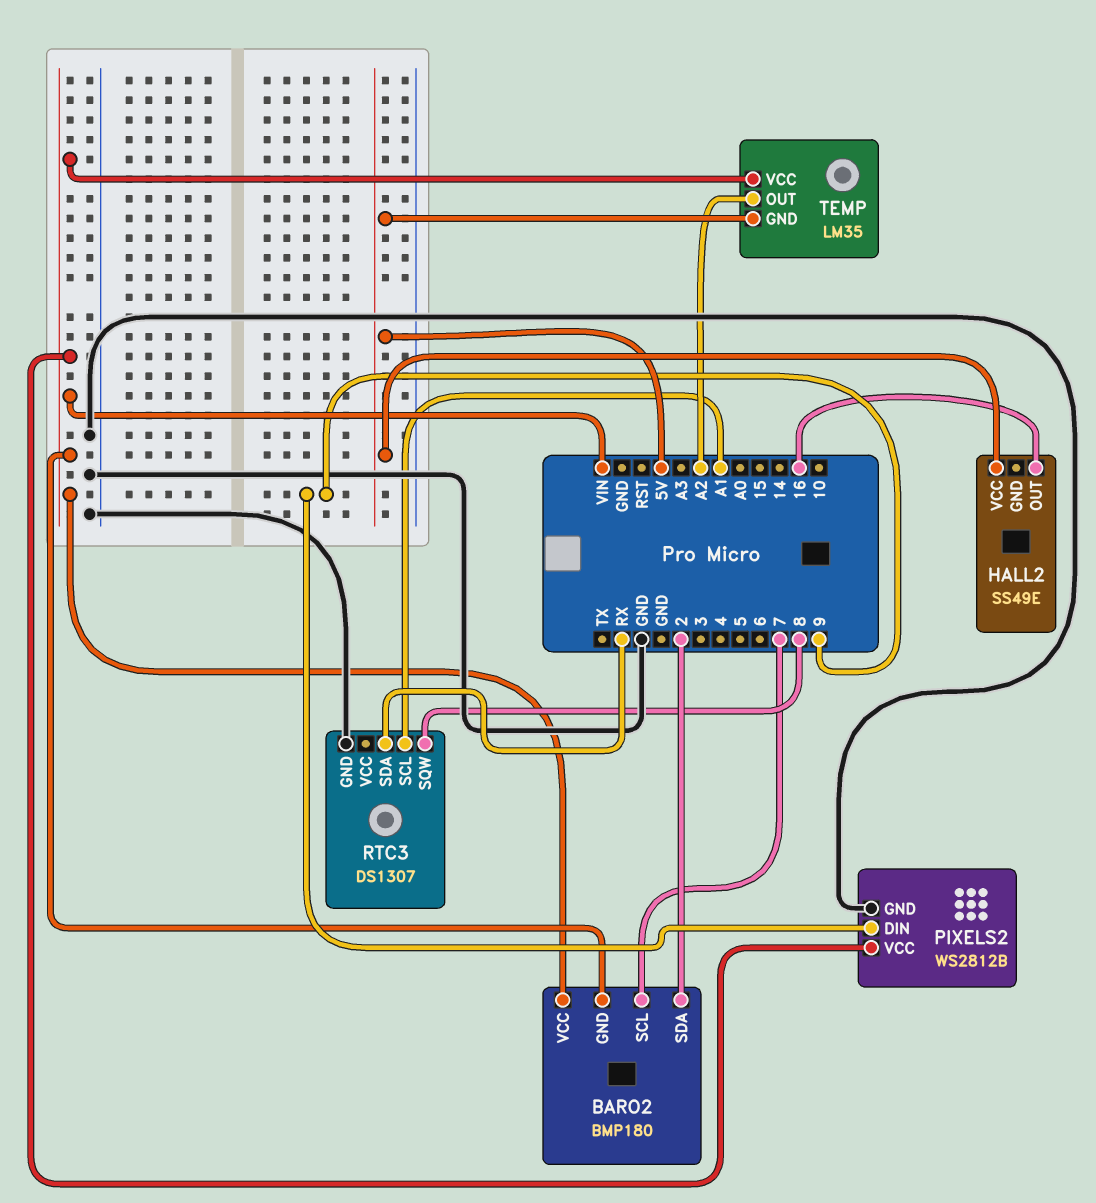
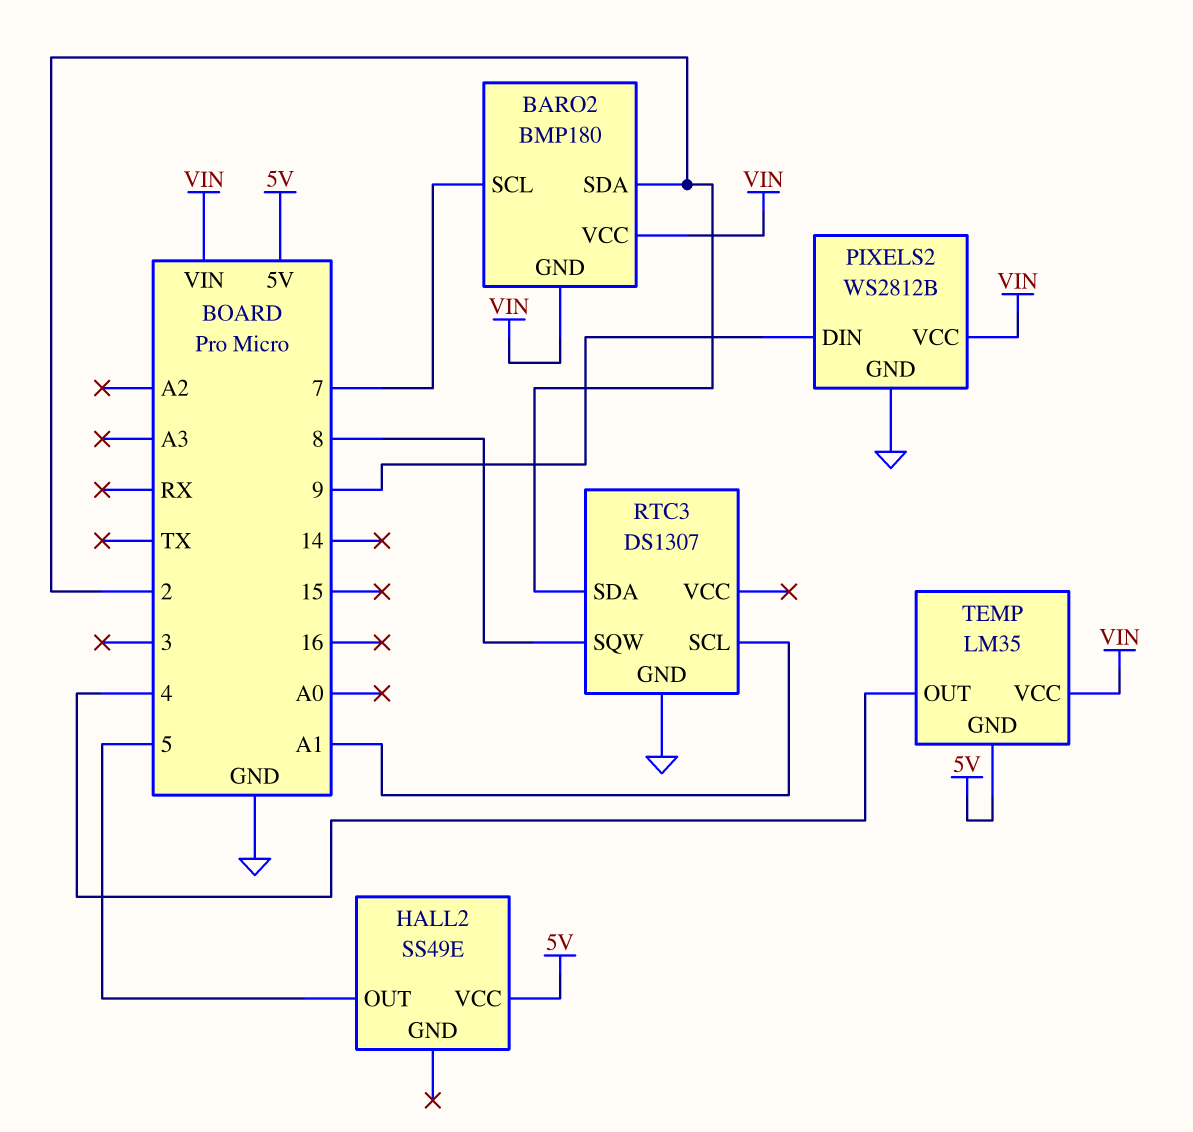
HALL2 pin OUT: 16 -> 5
RTC3 pin SDA: RX -> 2
TEMP pin OUT: A2 -> 4

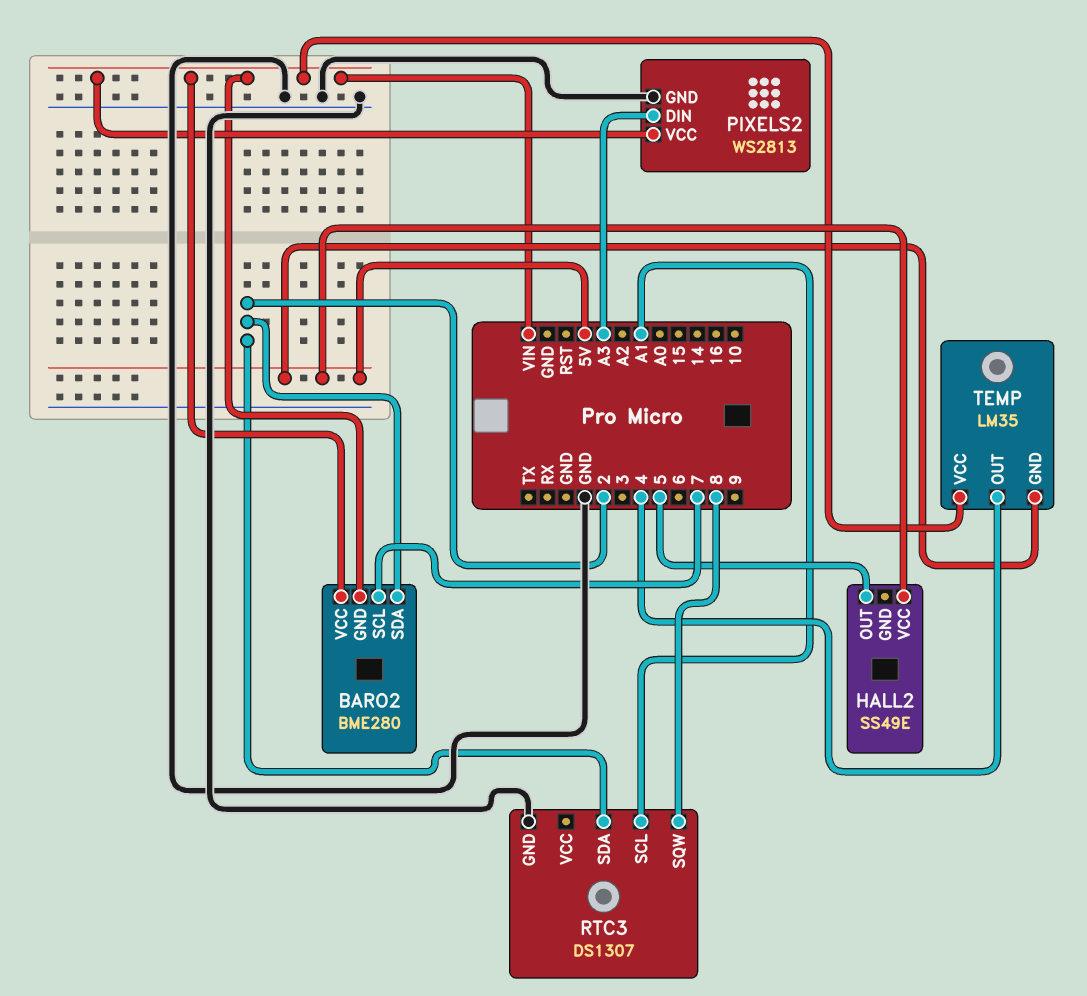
BARO2: BMP180 -> BME280
PIXELS2: WS2812B -> WS2813
PIXELS2 pin DIN: 9 -> A3

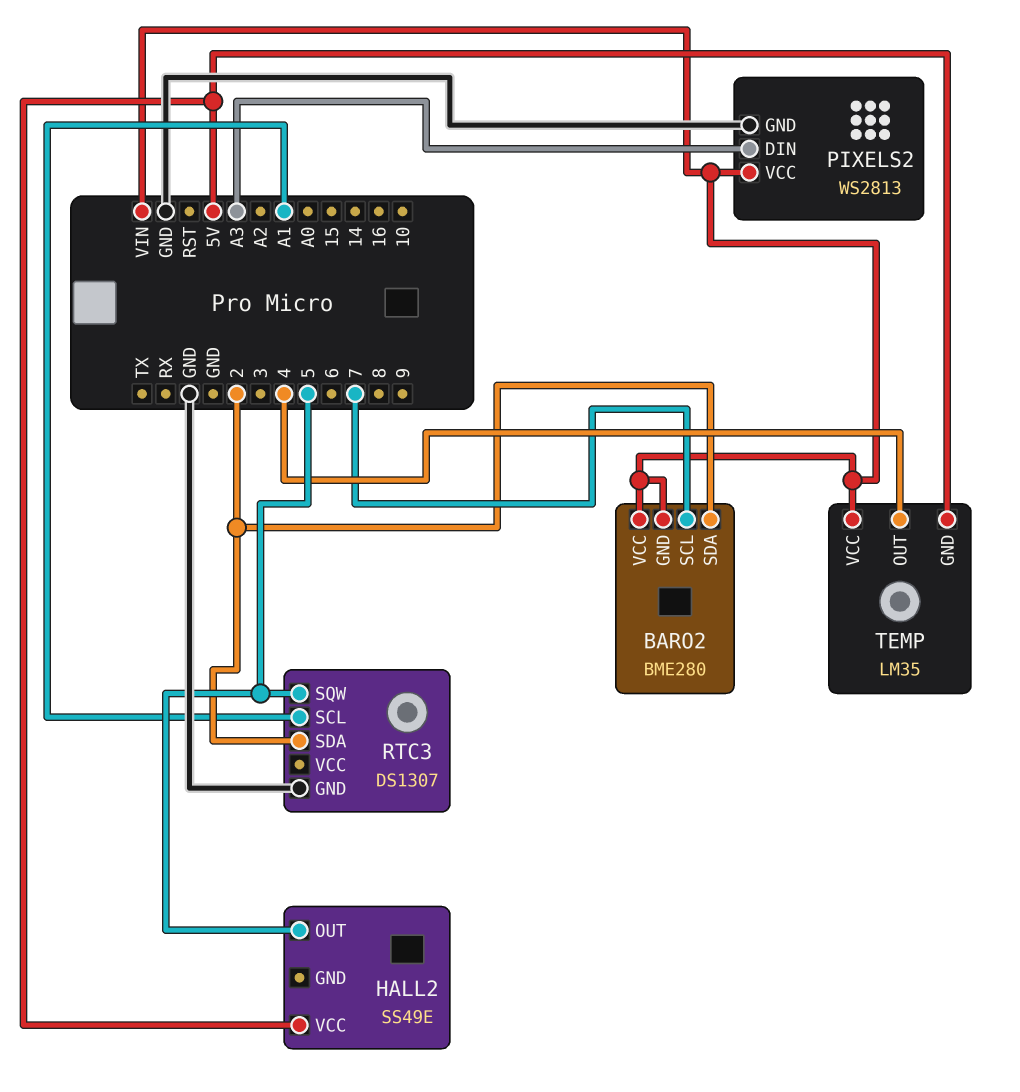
RTC3 pin SQW: 8 -> 5

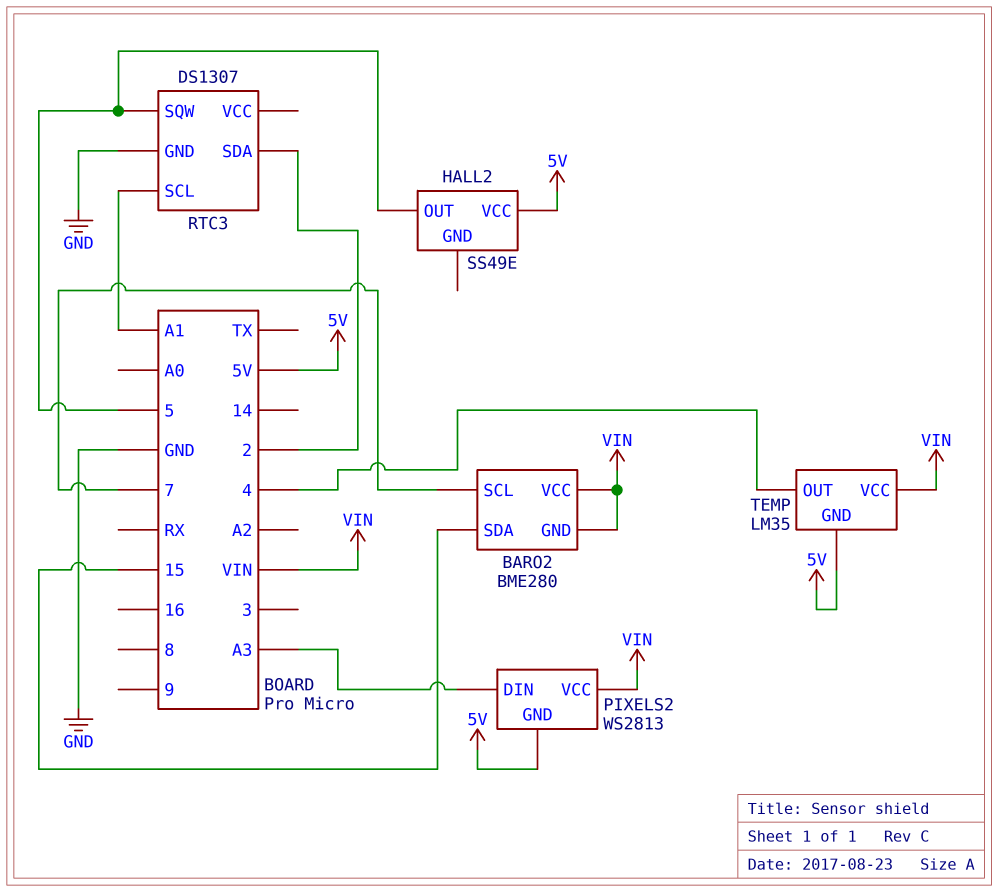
BARO2 pin SDA: 2 -> 15
PIXELS2 pin GND: GND -> 5V

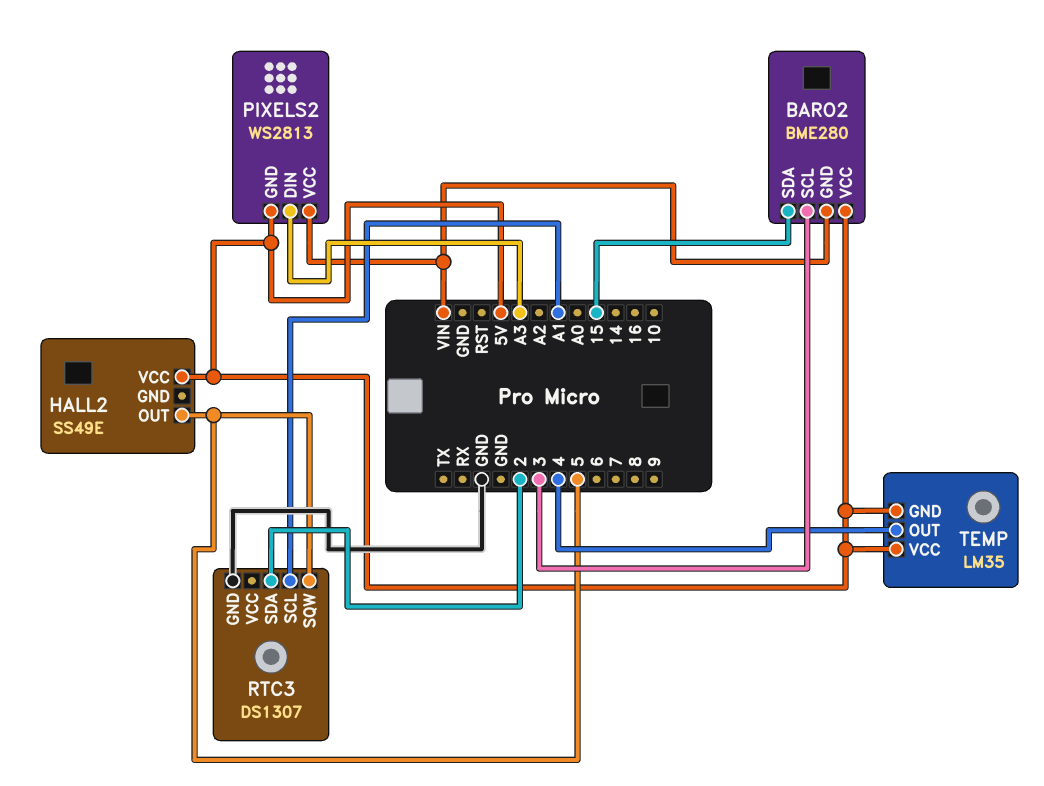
BARO2 pin SCL: 7 -> 3
BARO2 pin VCC: VIN -> 5V
TEMP pin VCC: VIN -> 5V

